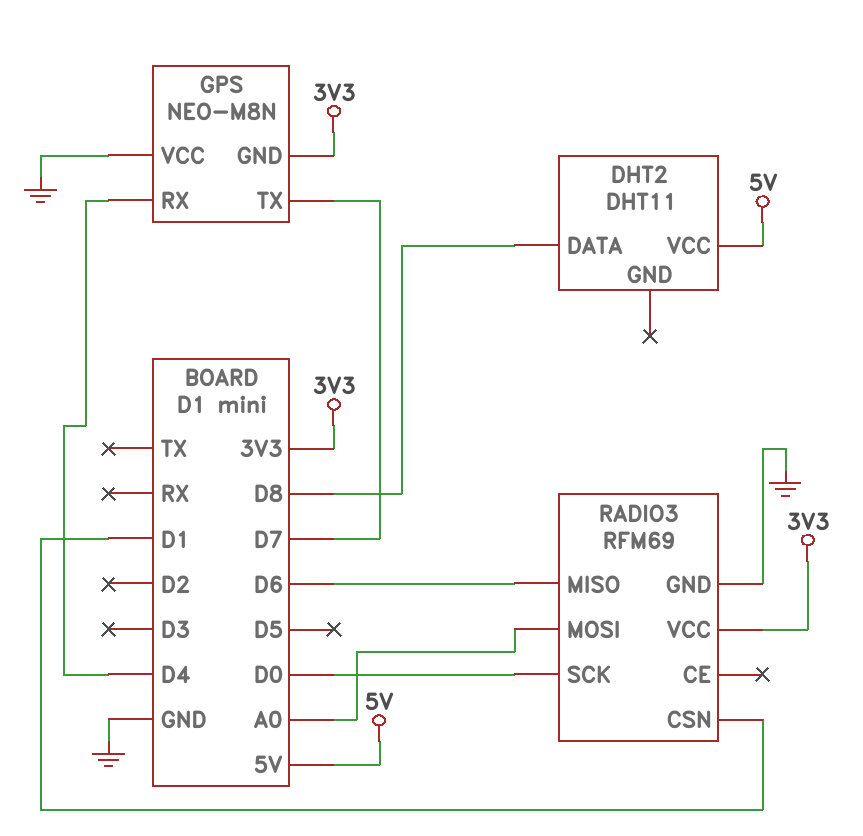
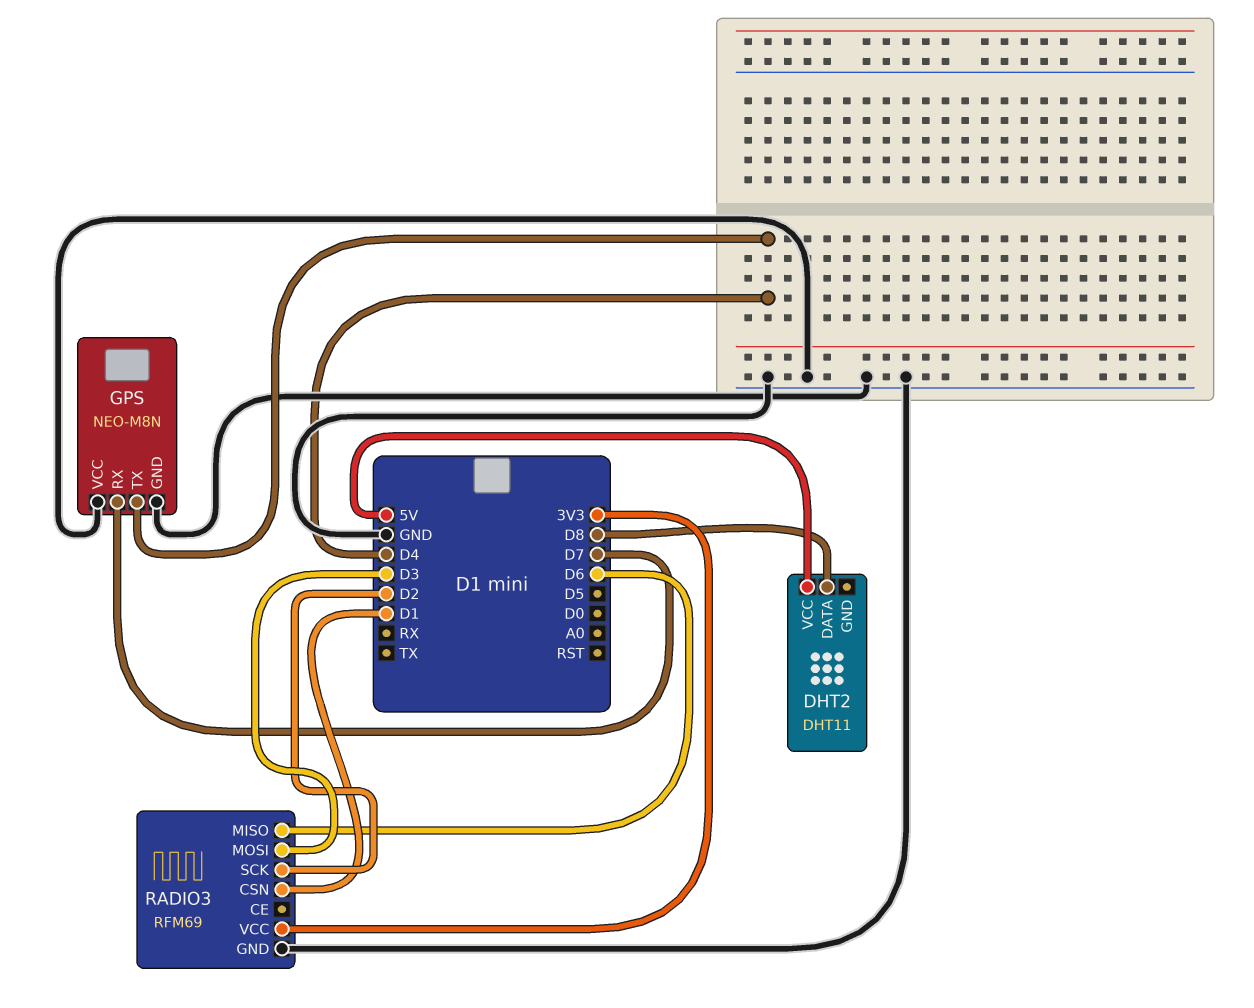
GPS pin GND: 3V3 -> GND
GPS pin RX: D4 -> D7
GPS pin TX: D7 -> D4
RADIO3 pin MOSI: A0 -> D3
RADIO3 pin SCK: D0 -> D2

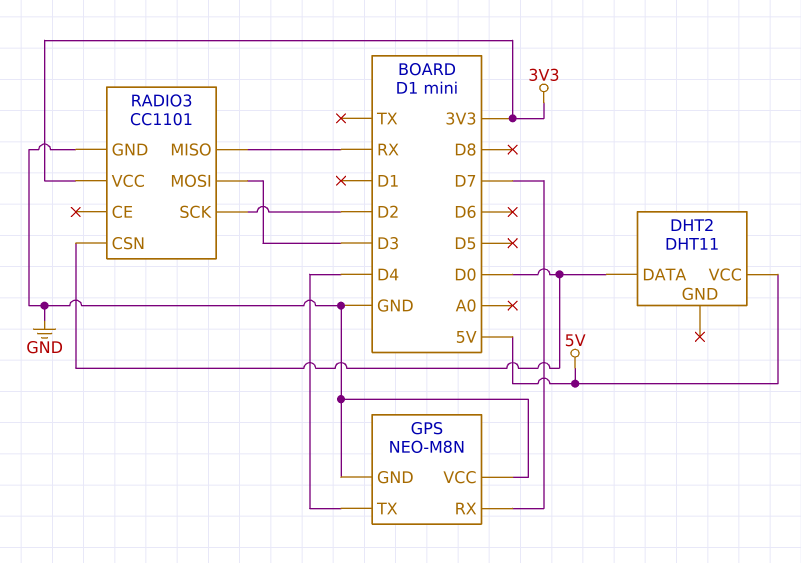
DHT2 pin DATA: D8 -> D0
RADIO3: RFM69 -> CC1101
RADIO3 pin CSN: D1 -> D0
RADIO3 pin MISO: D6 -> RX

